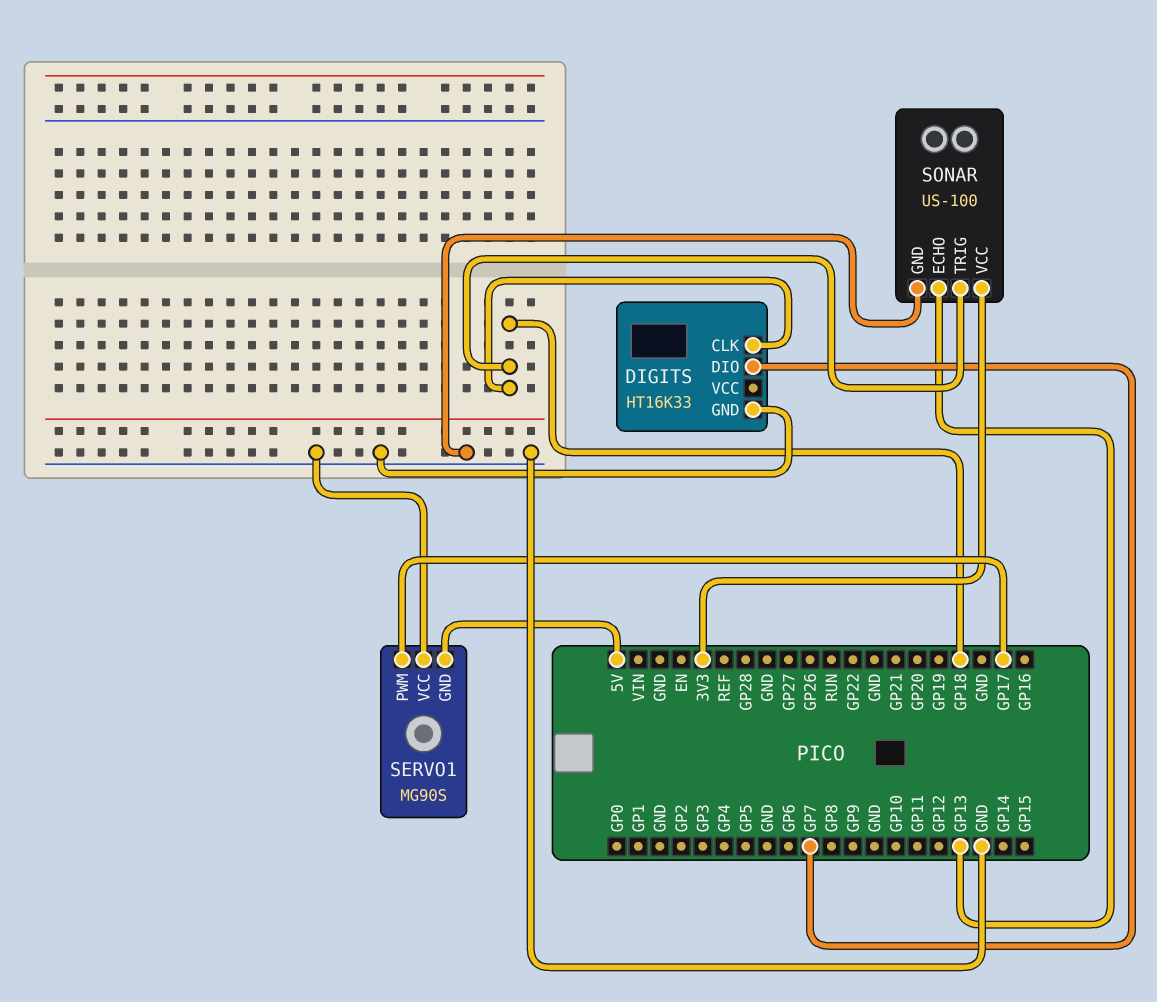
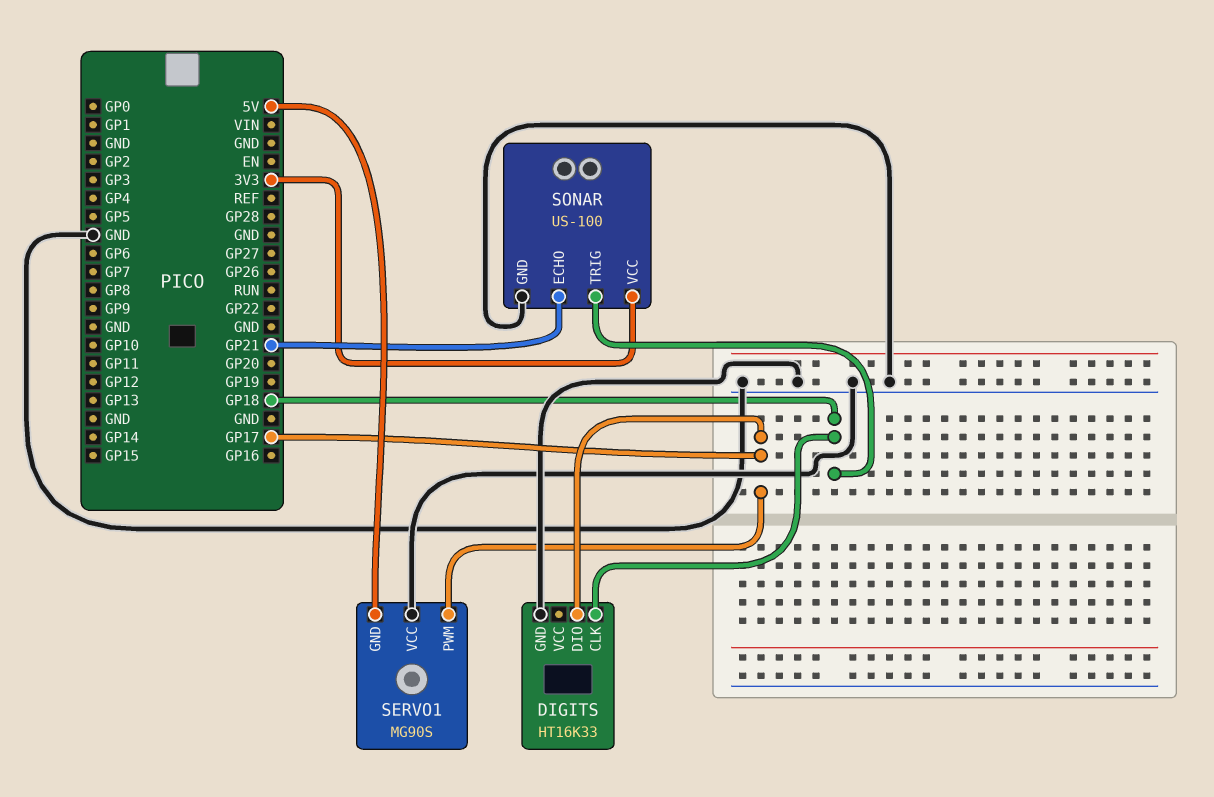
DIGITS pin DIO: GP7 -> GP17
SONAR pin ECHO: GP13 -> GP21

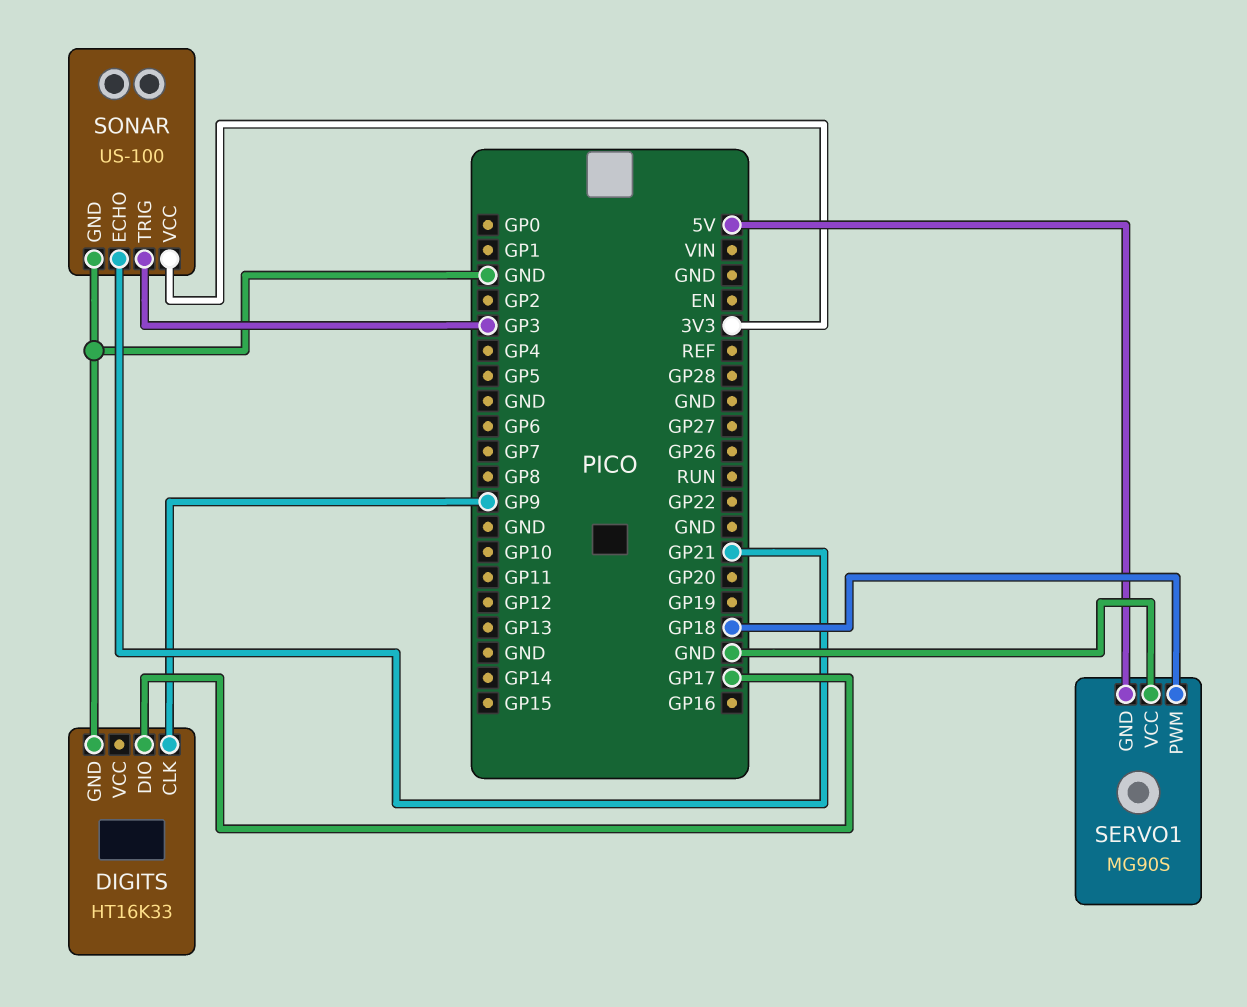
DIGITS pin CLK: GP18 -> GP9
SERVO1 pin PWM: GP17 -> GP18
SONAR pin TRIG: GP18 -> GP3

